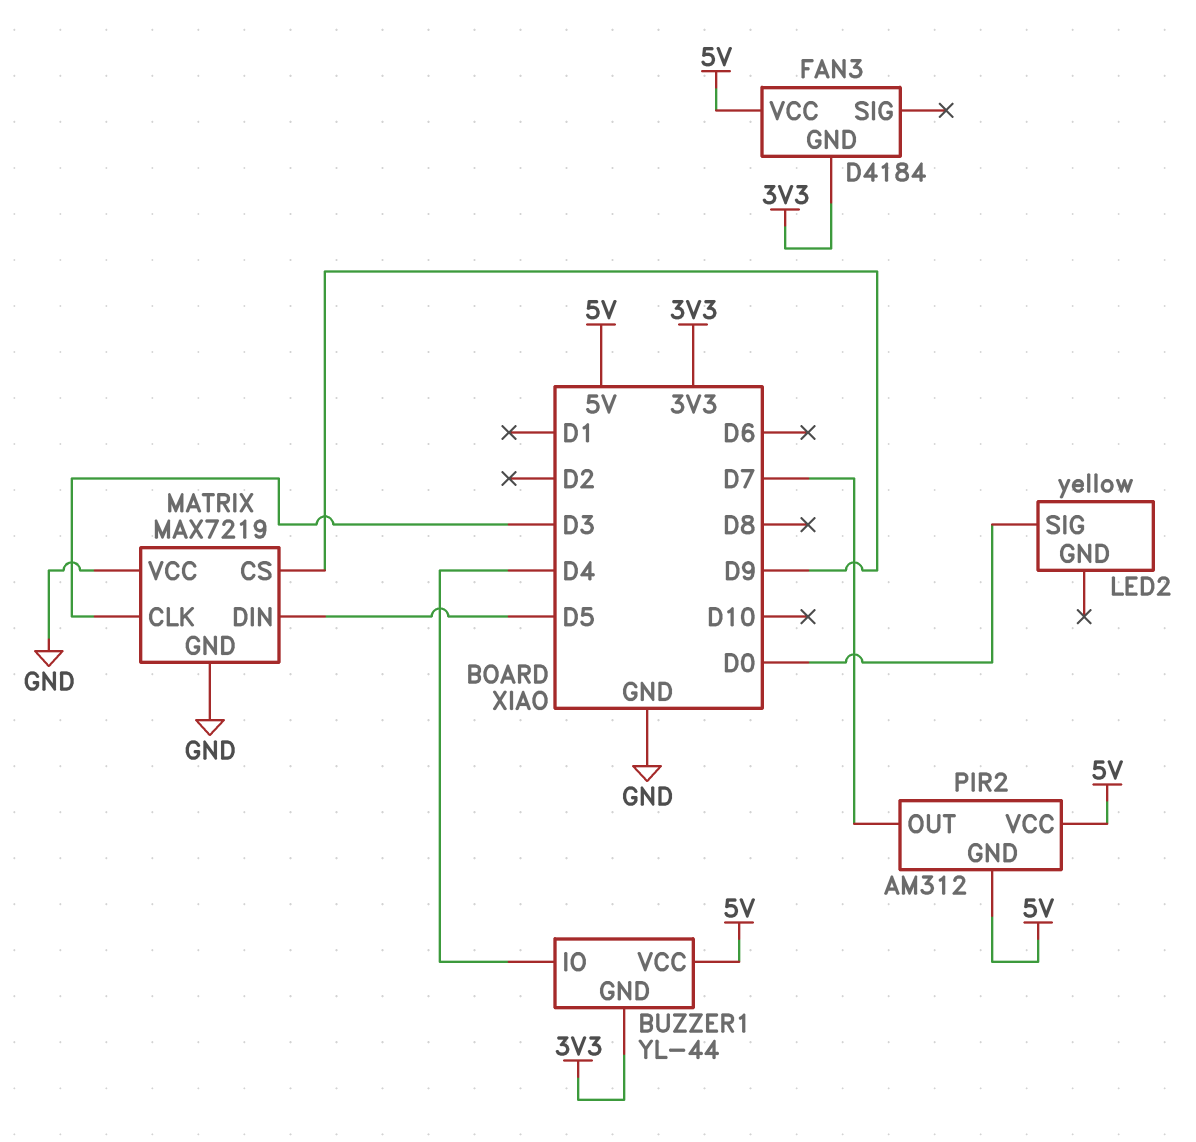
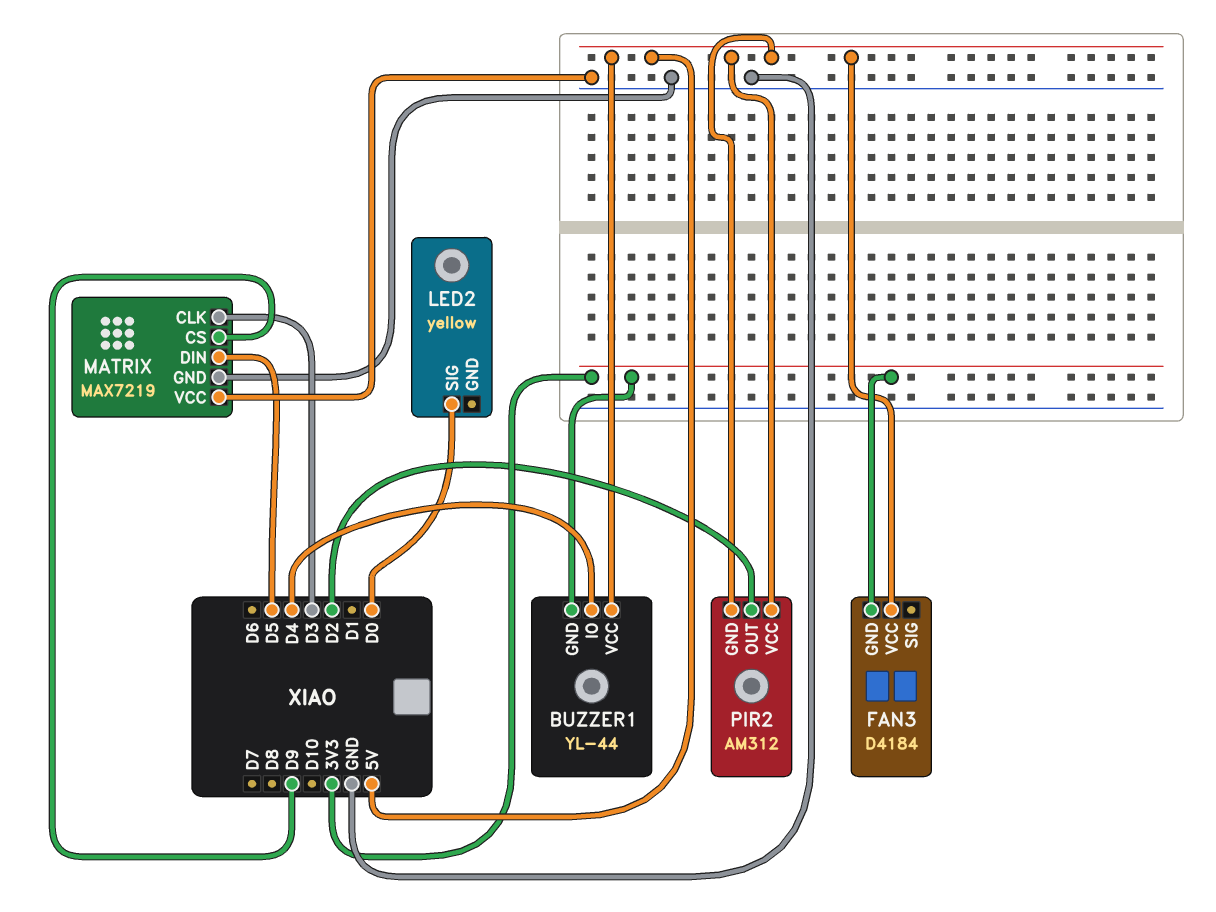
PIR2 pin OUT: D7 -> D2

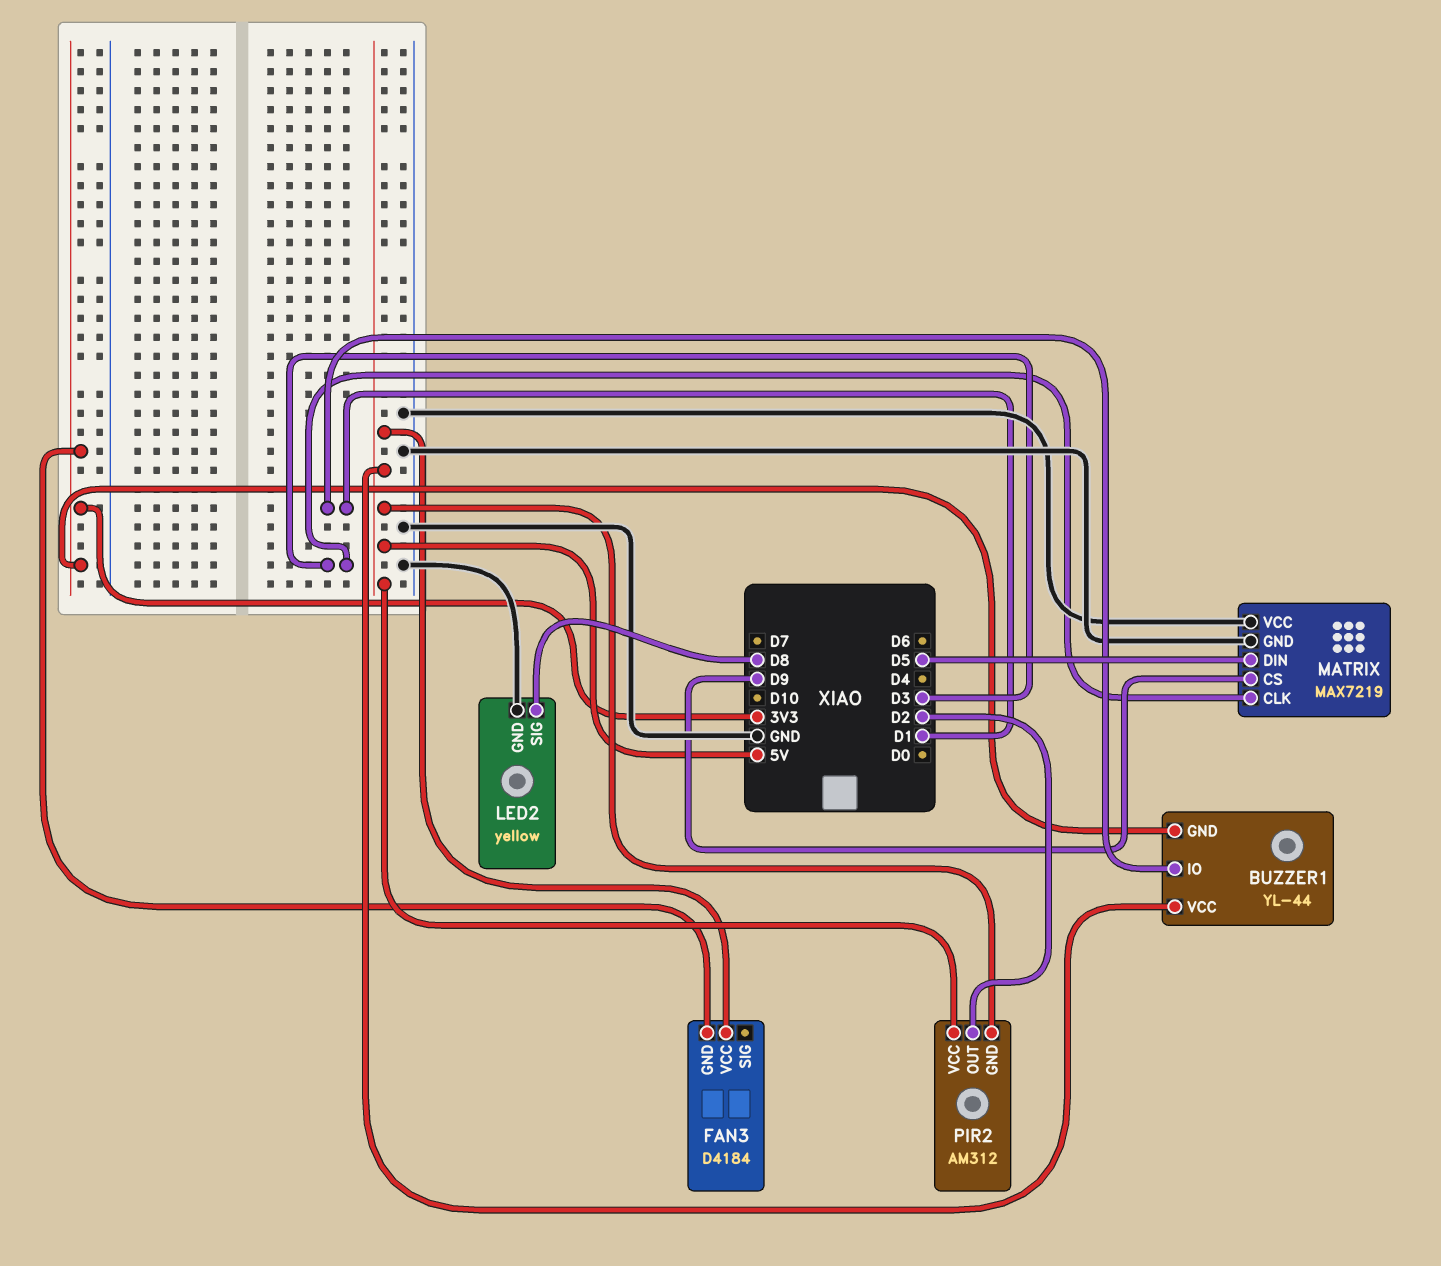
BUZZER1 pin IO: D4 -> D1
LED2 pin GND: none -> GND
LED2 pin SIG: D0 -> D8

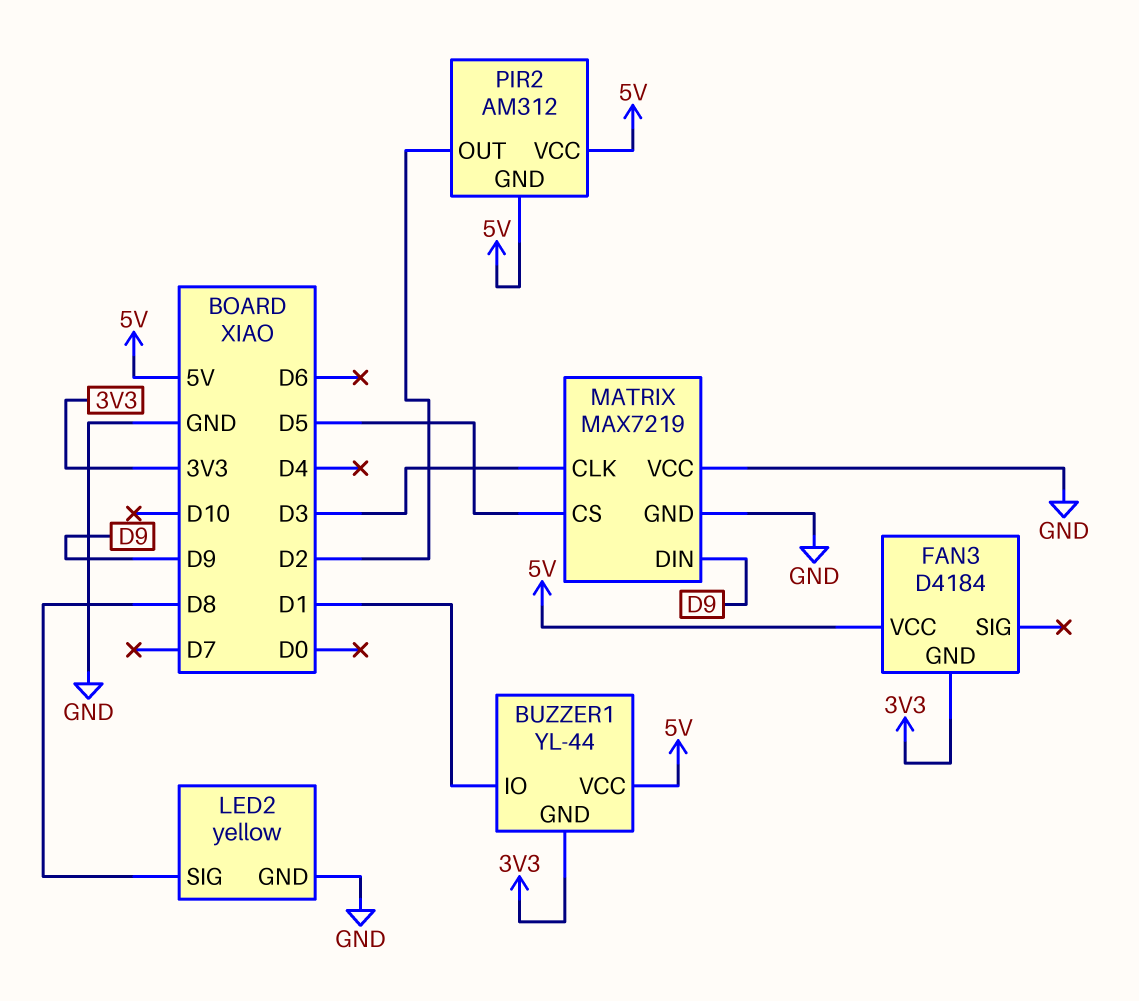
MATRIX pin CS: D9 -> D5
MATRIX pin DIN: D5 -> D9

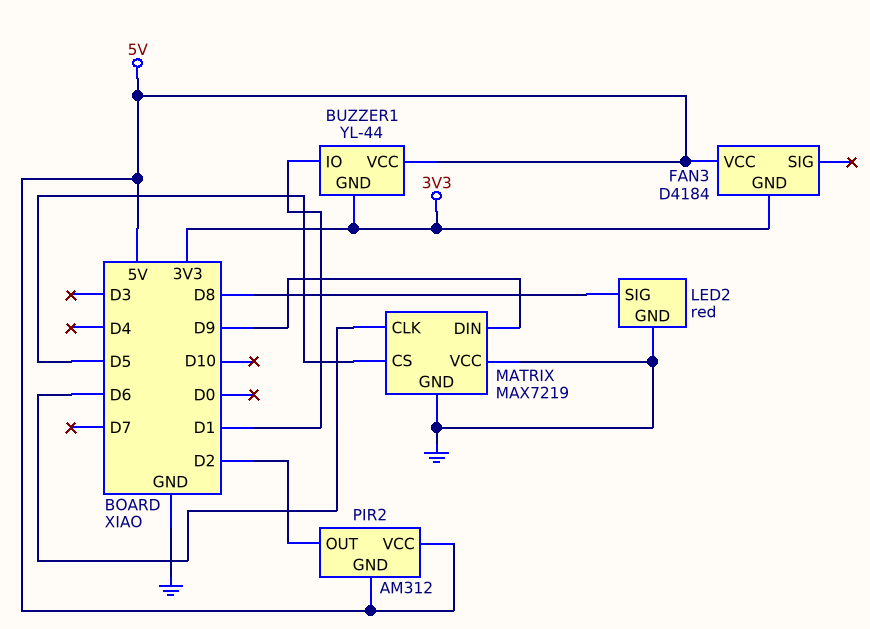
LED2: yellow -> red
MATRIX pin CLK: D3 -> D6

